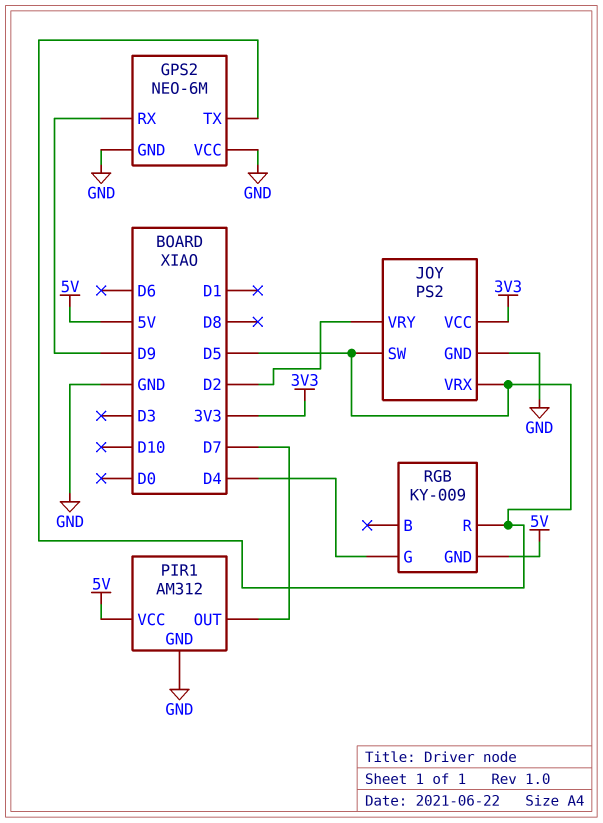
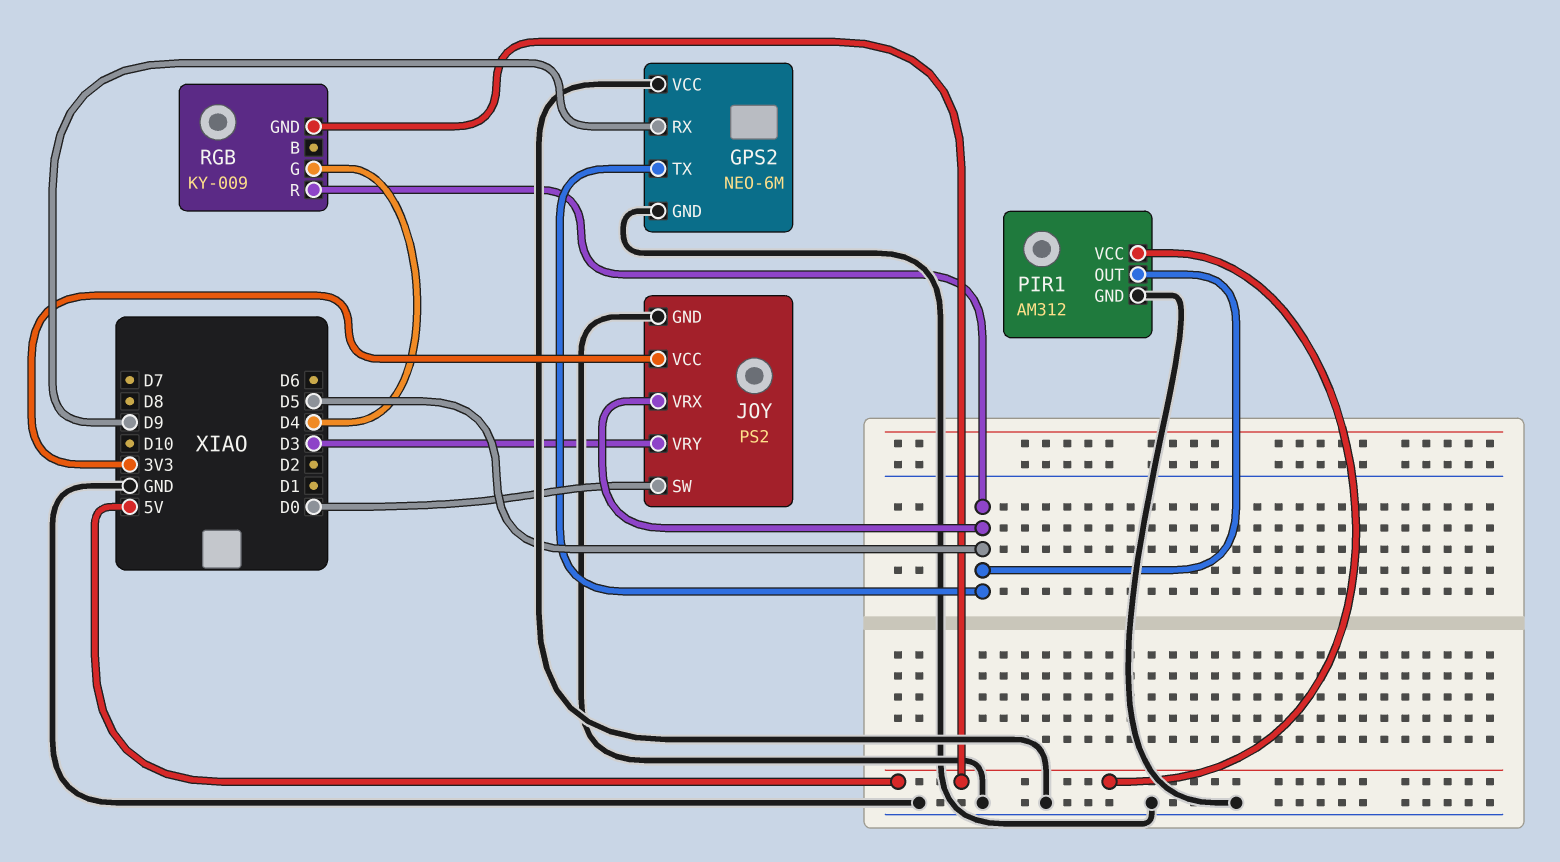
JOY pin SW: D5 -> D0
JOY pin VRY: D2 -> D3
PIR1 pin OUT: D7 -> D5

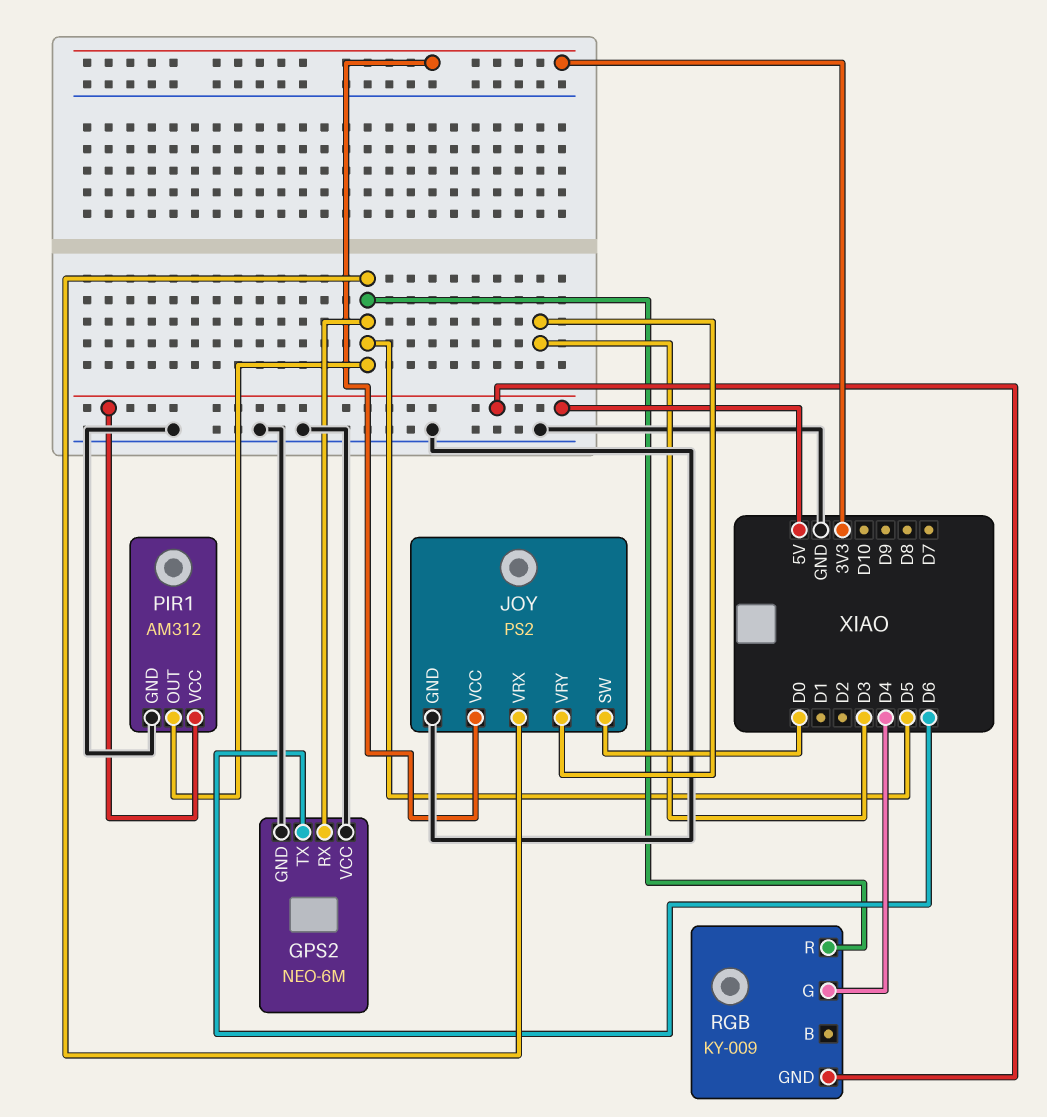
GPS2 pin RX: D9 -> D5
GPS2 pin TX: D5 -> D6

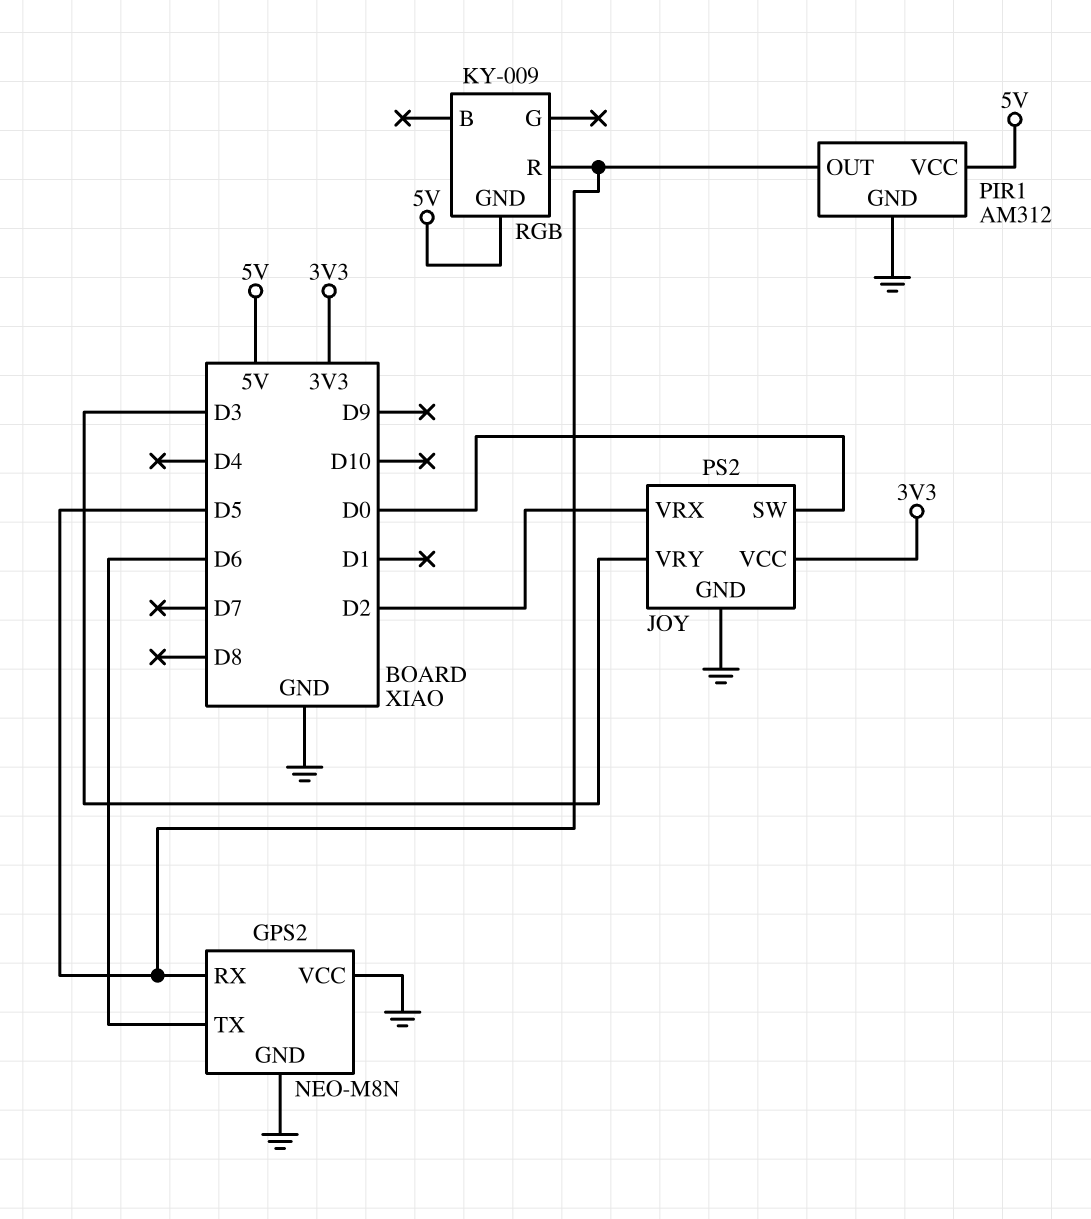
GPS2: NEO-6M -> NEO-M8N
JOY pin VRX: D5 -> D2
RGB pin G: D4 -> none

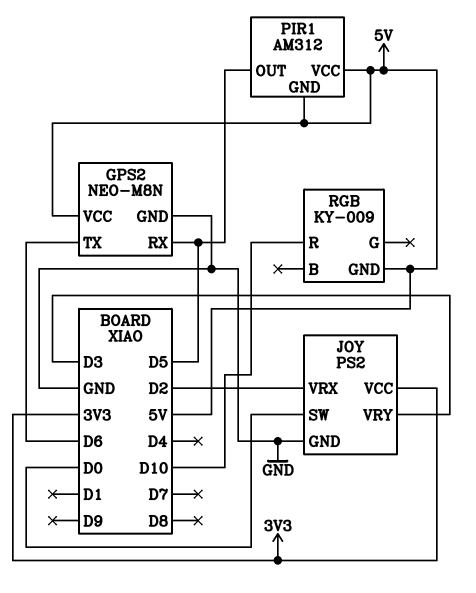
GPS2 pin VCC: GND -> 5V
PIR1 pin GND: GND -> 5V
RGB pin R: D5 -> D10

